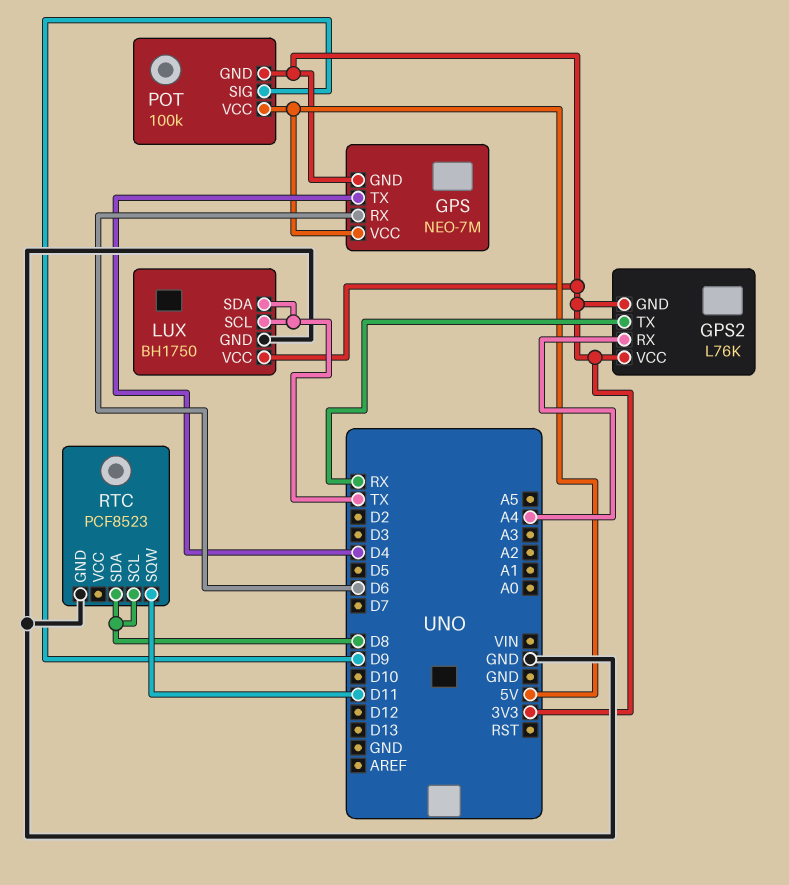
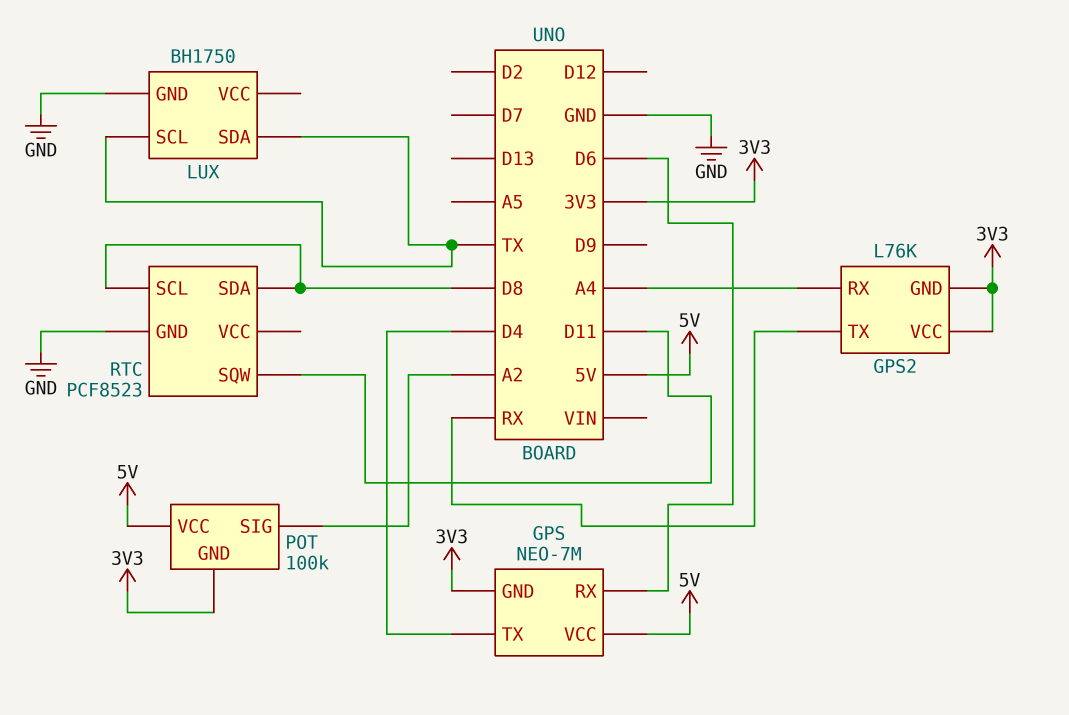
LUX pin VCC: 3V3 -> none
POT pin SIG: D9 -> A2

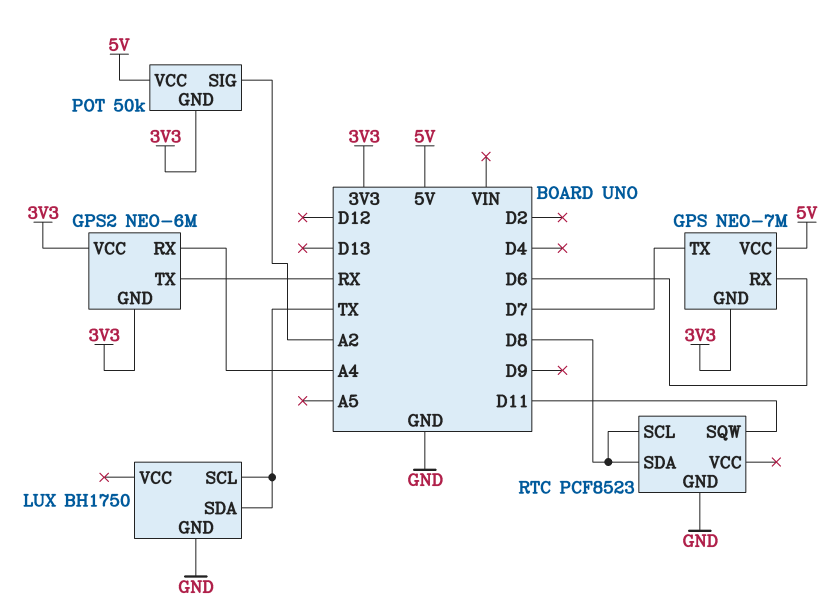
GPS pin TX: D4 -> D7
GPS2: L76K -> NEO-6M
POT: 100k -> 50k

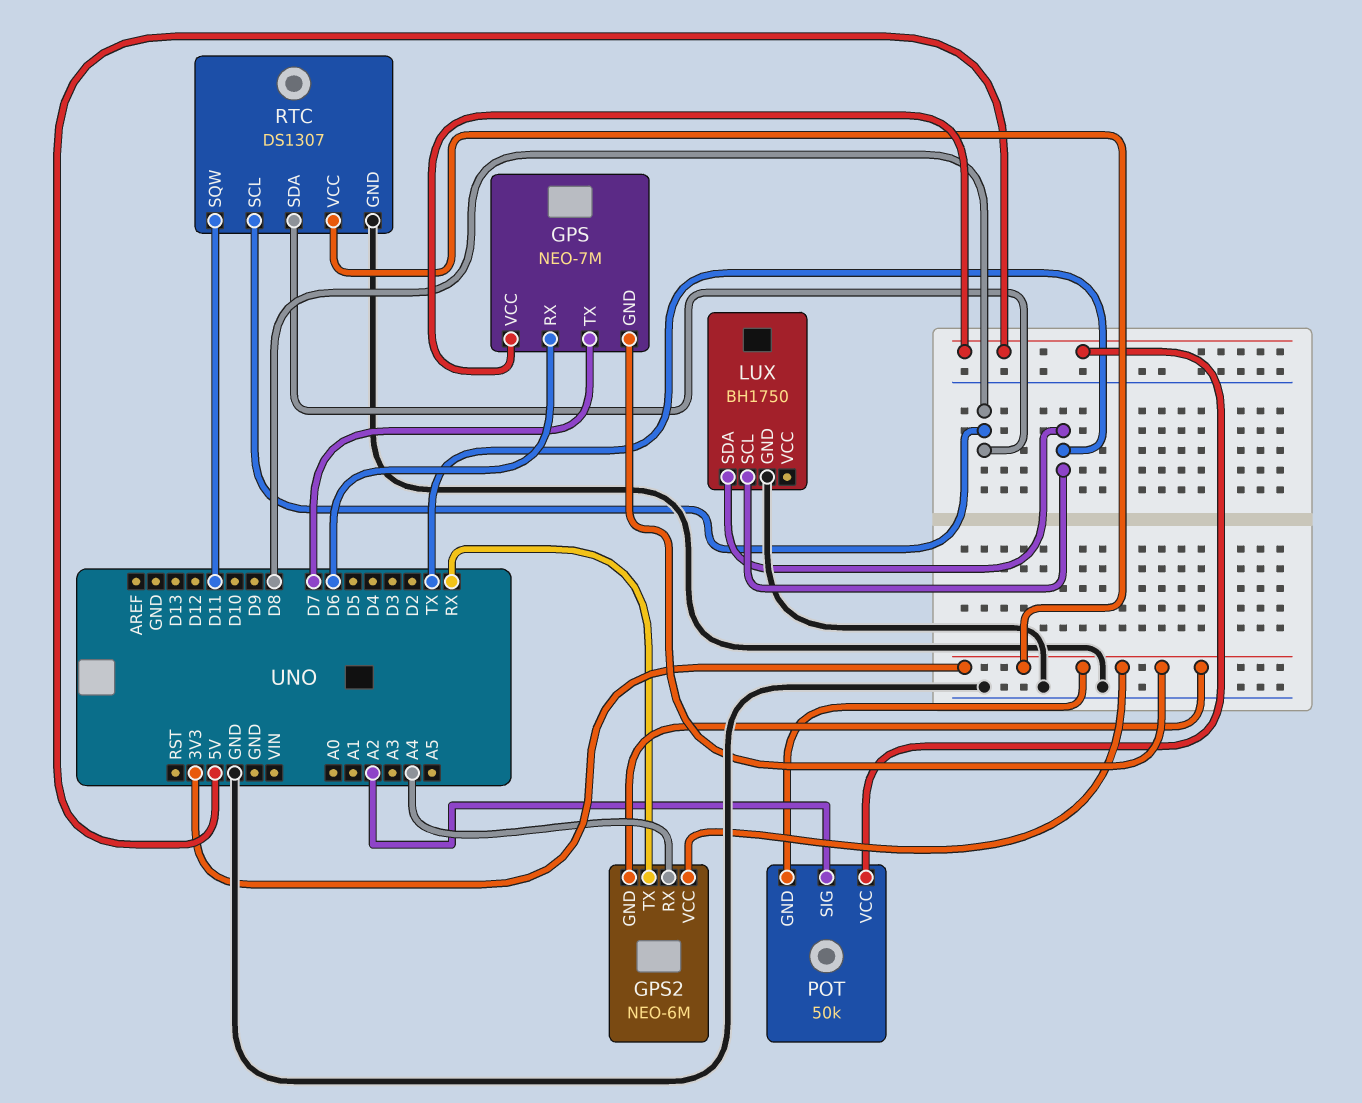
RTC: PCF8523 -> DS1307
RTC pin VCC: none -> 3V3

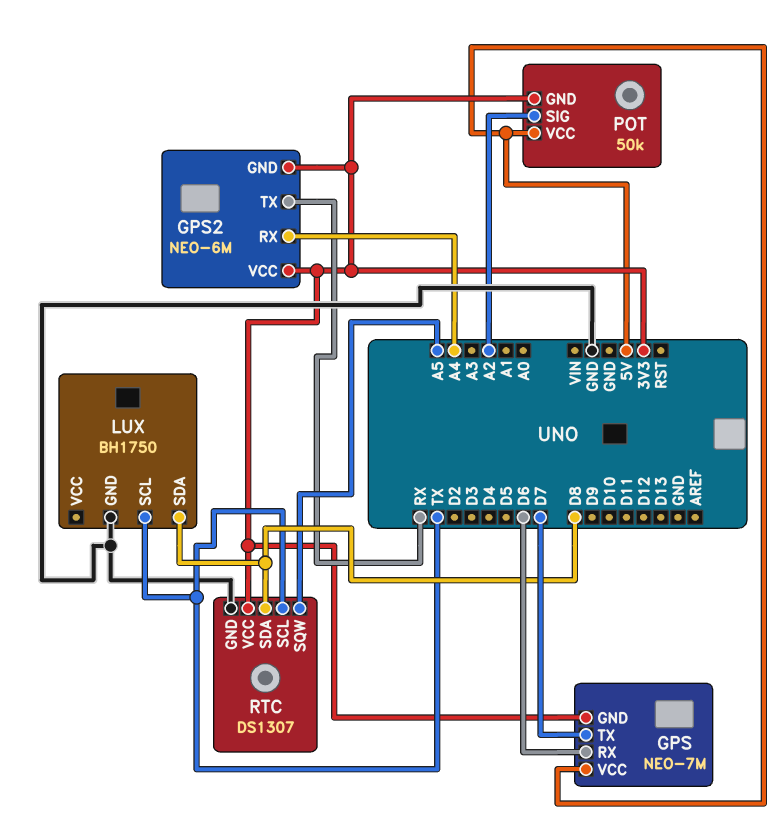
LUX pin SDA: TX -> D8
RTC pin SCL: D8 -> TX
RTC pin SQW: D11 -> A5

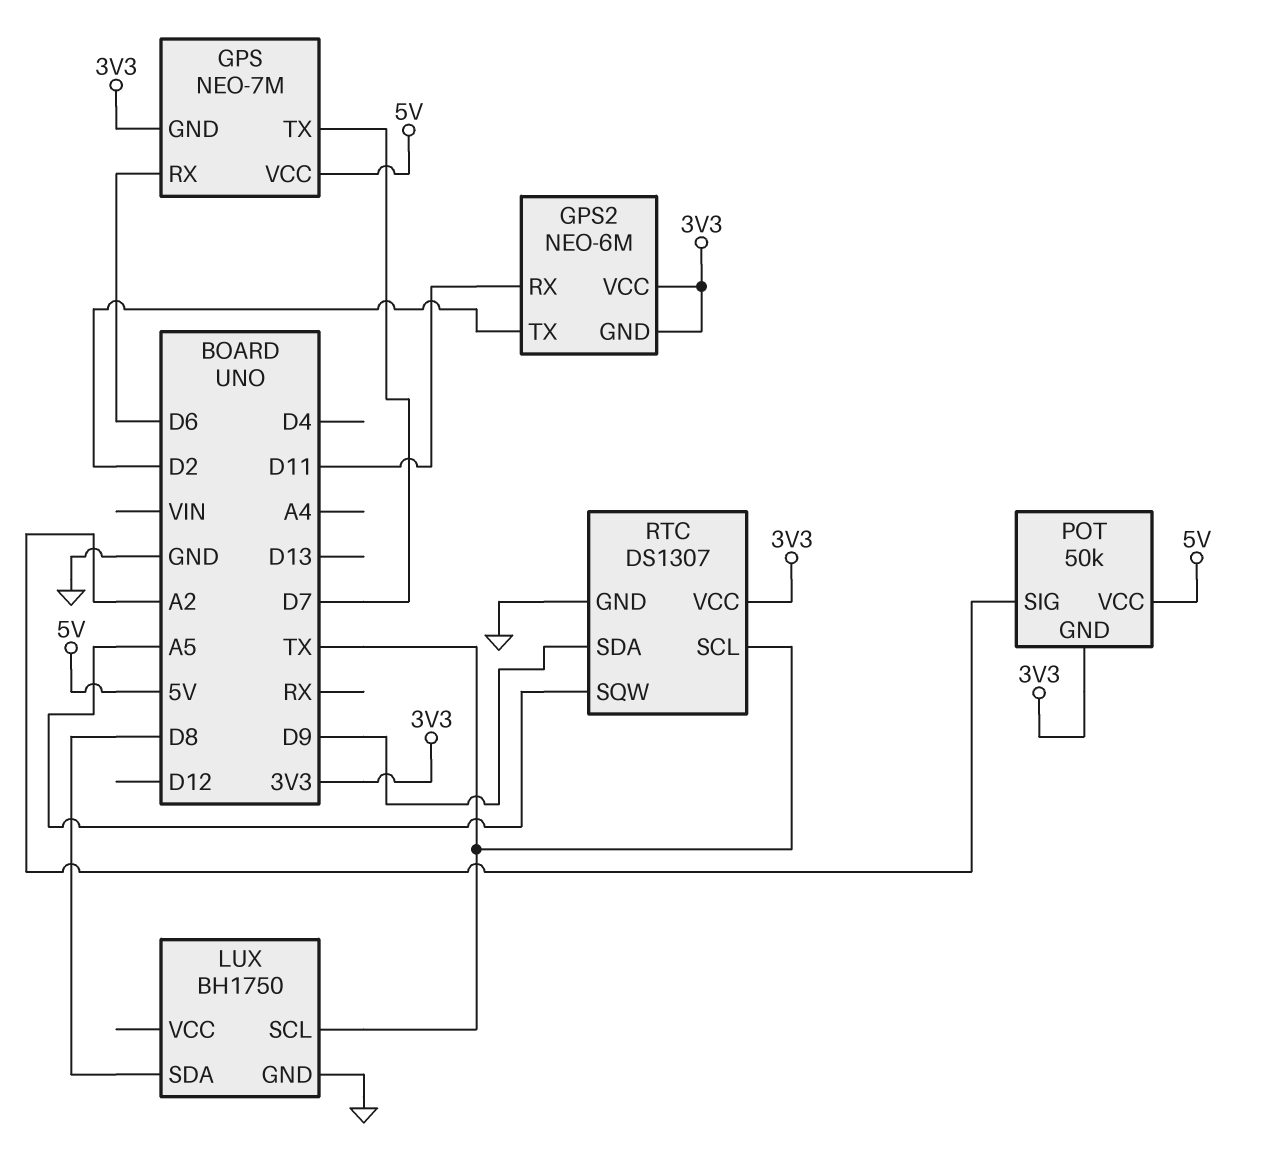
GPS2 pin RX: A4 -> D11
GPS2 pin TX: RX -> D2
RTC pin SDA: D8 -> D9

